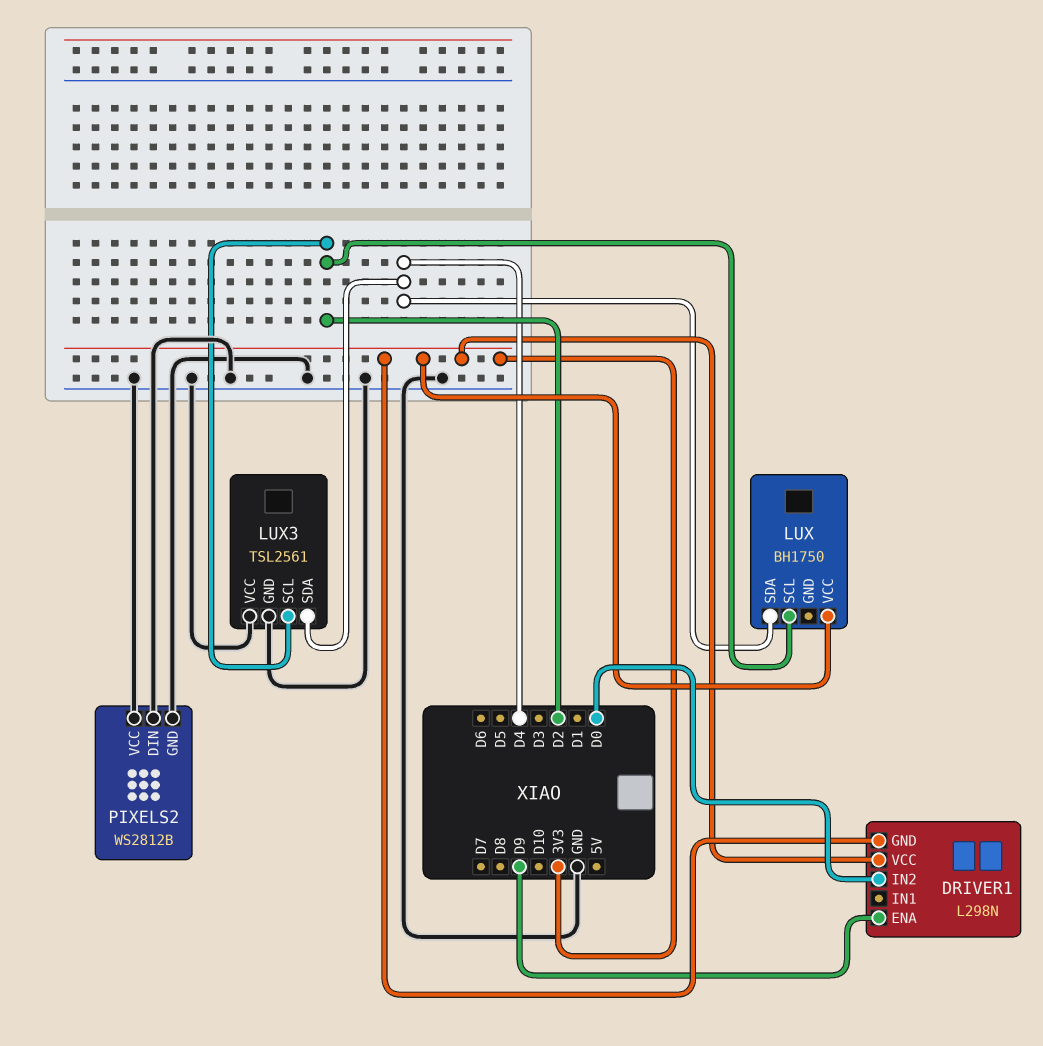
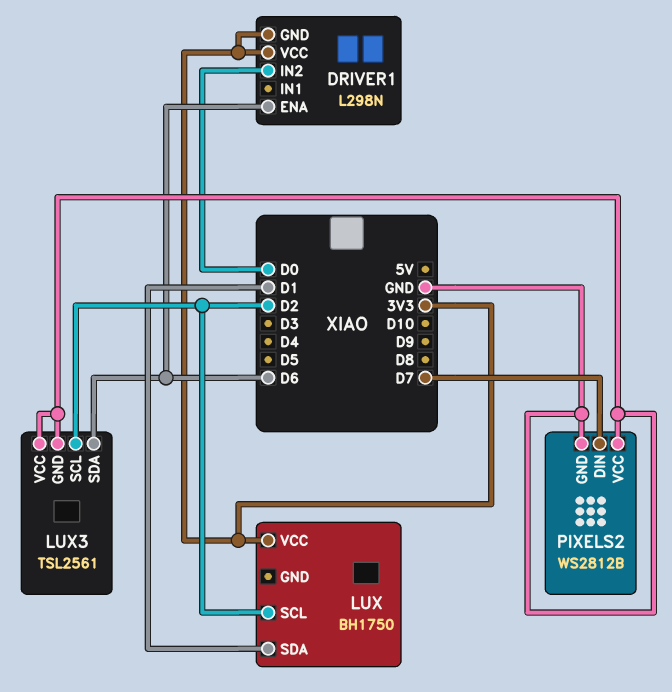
DRIVER1 pin ENA: D9 -> D6
LUX pin SDA: D4 -> D1
LUX3 pin SDA: D4 -> D6
PIXELS2 pin DIN: GND -> D7

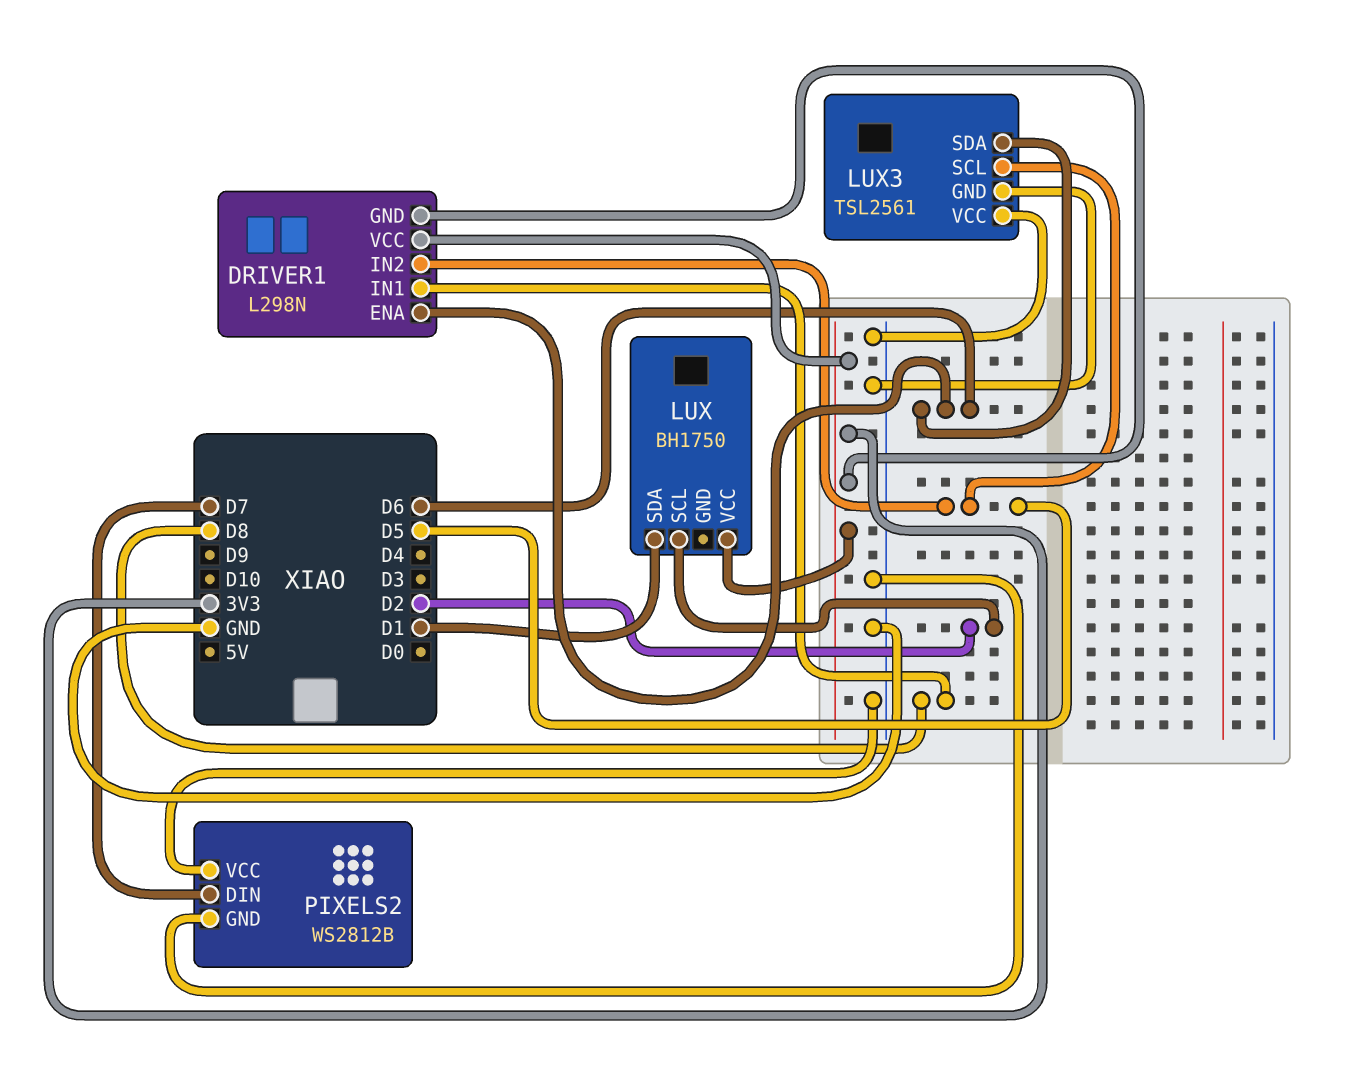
DRIVER1 pin IN1: none -> D8
DRIVER1 pin IN2: D0 -> D5
LUX3 pin SCL: D2 -> D5

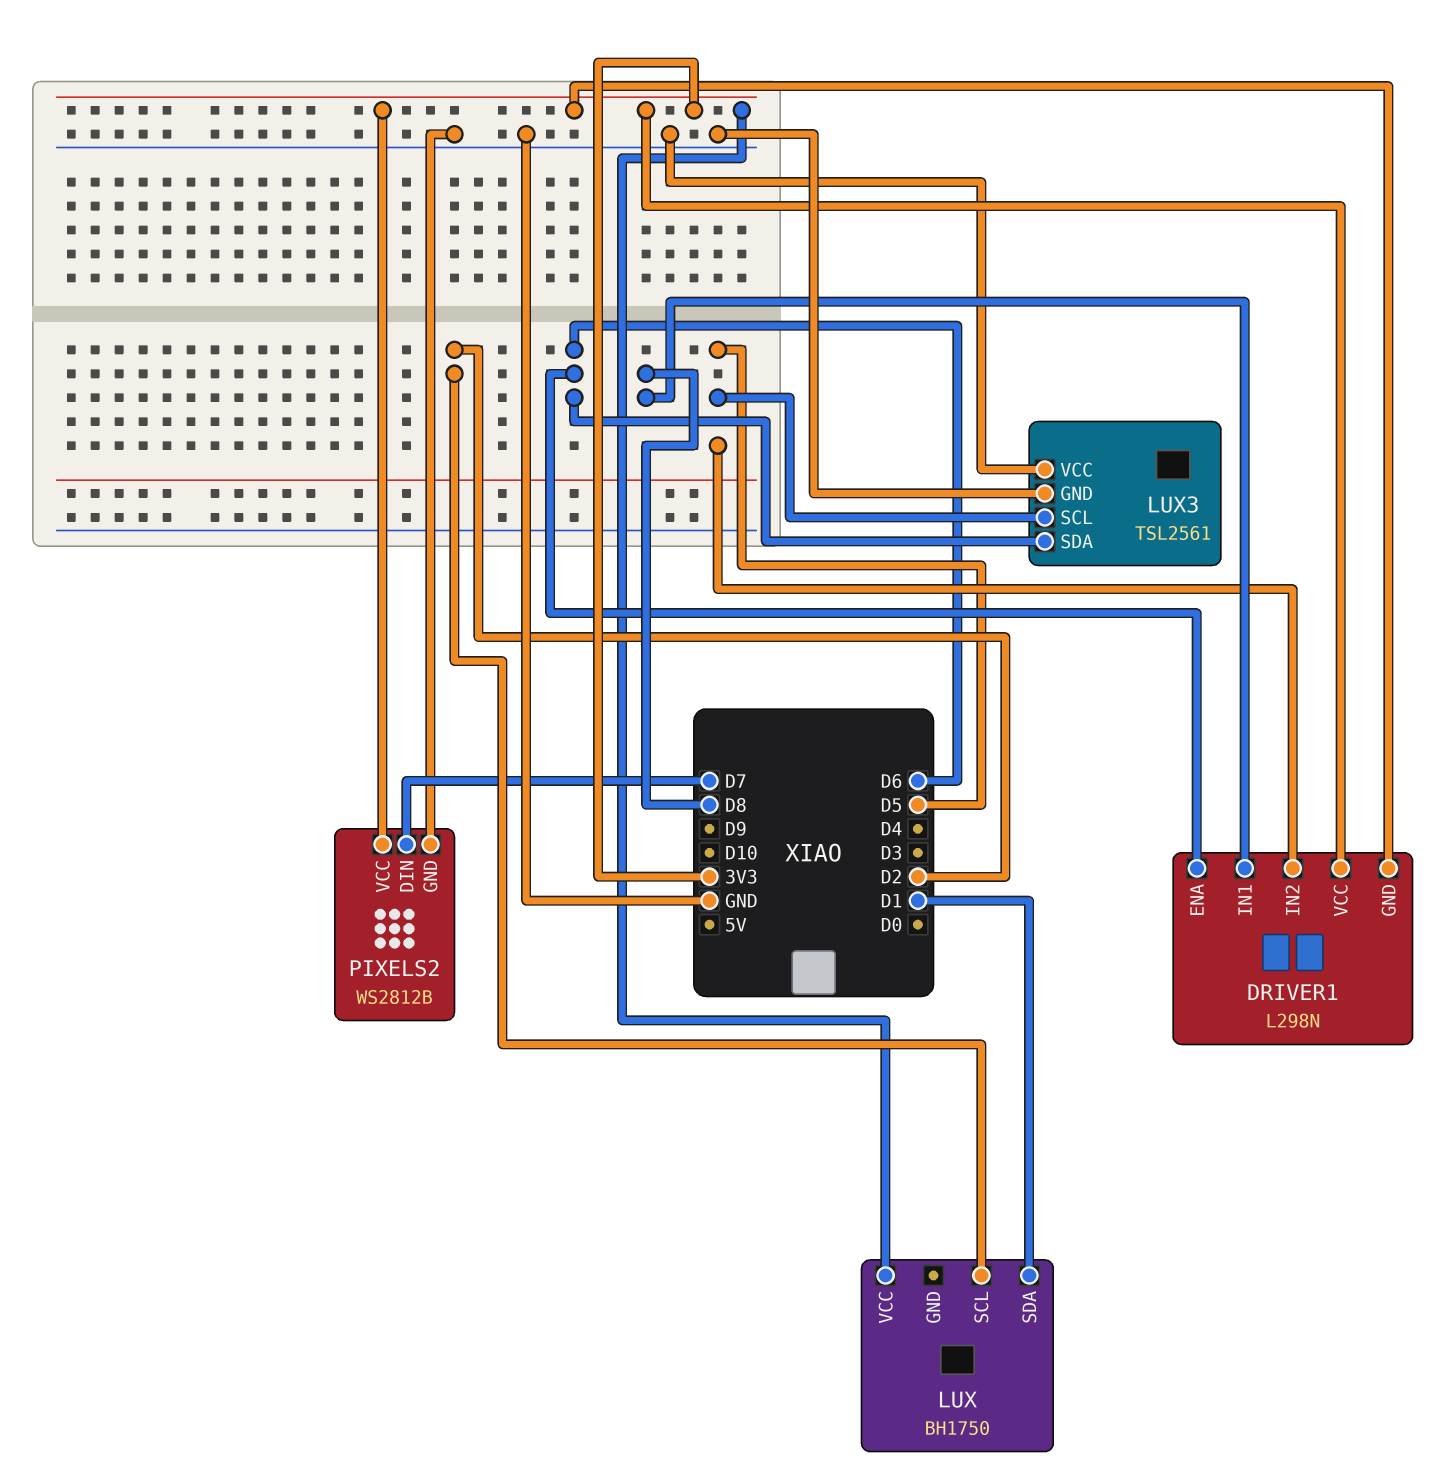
PIXELS2 pin VCC: GND -> 3V3

